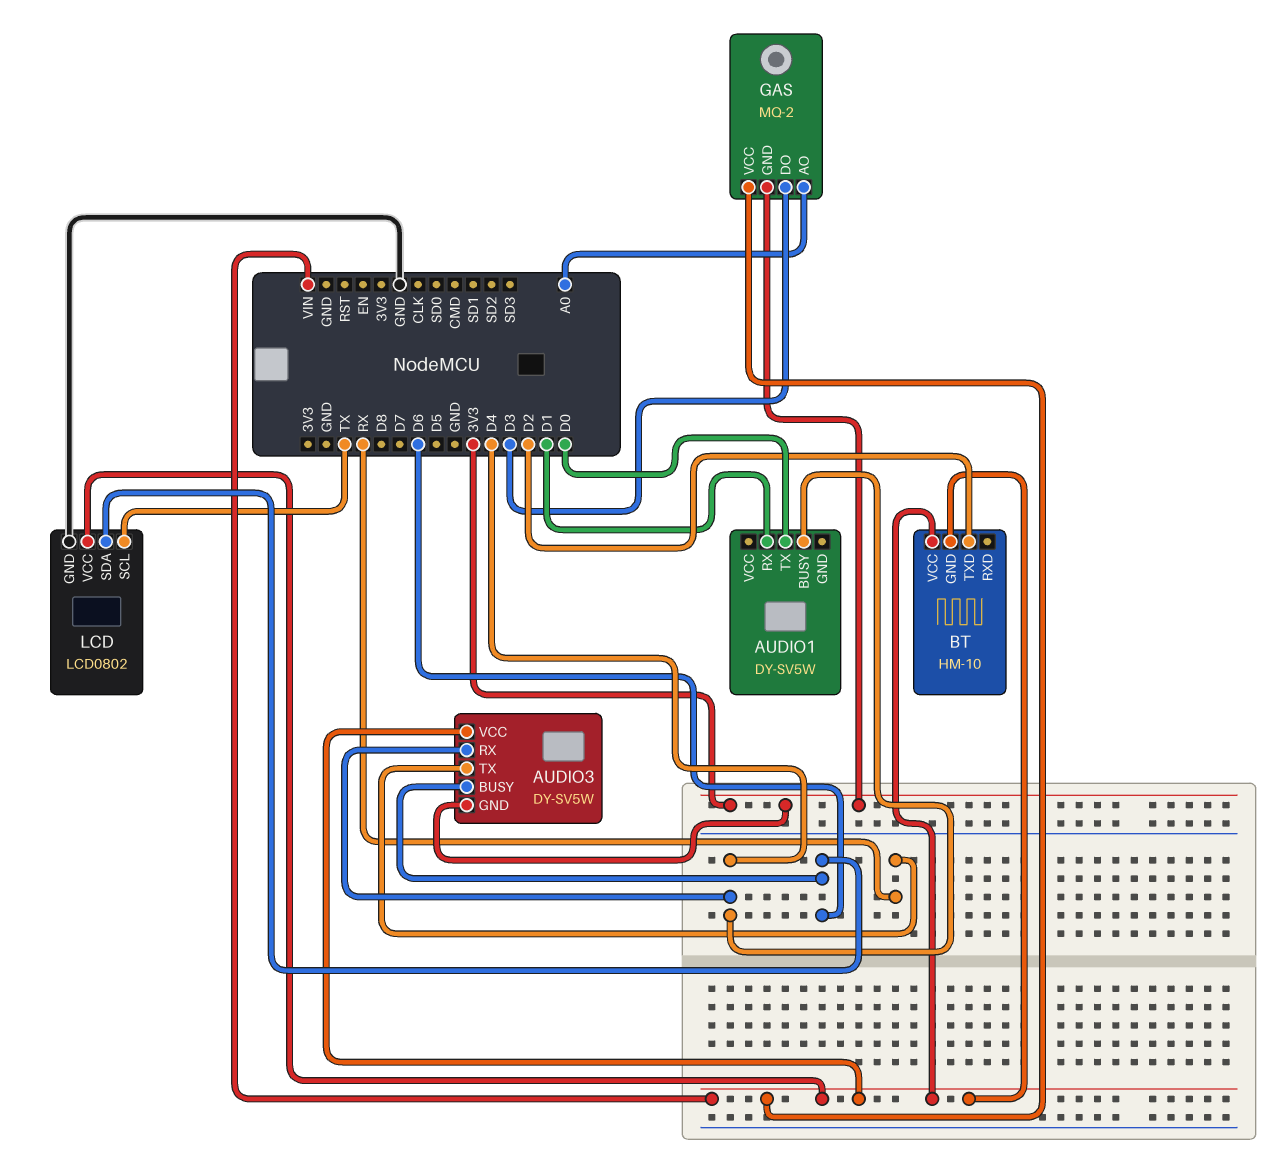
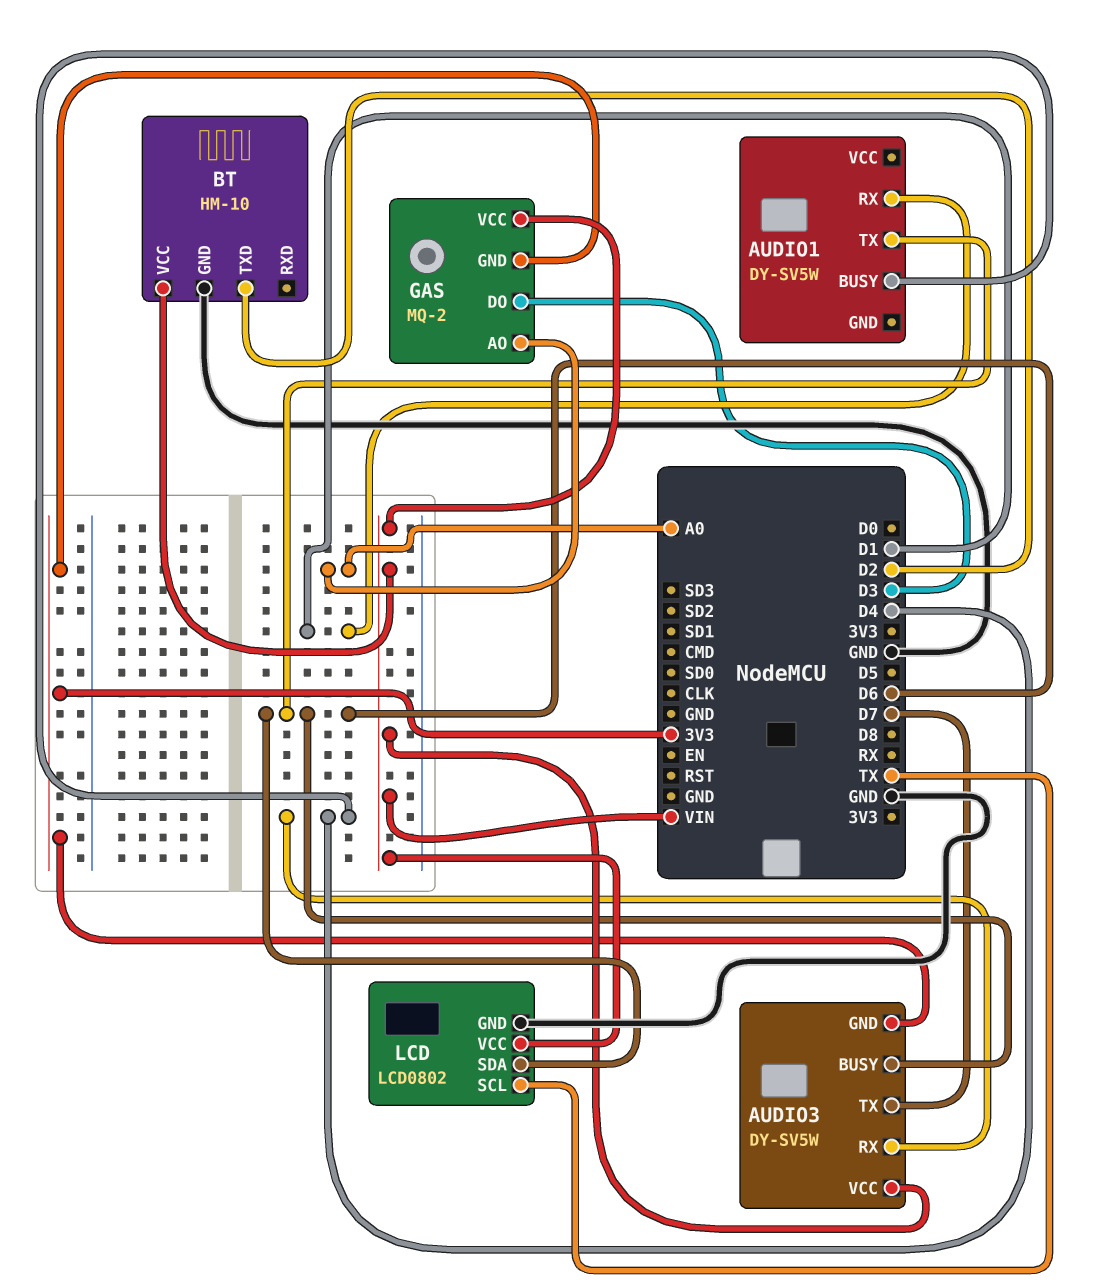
AUDIO1 pin TX: D0 -> D6
AUDIO3 pin TX: RX -> D7
BT pin GND: VIN -> GND

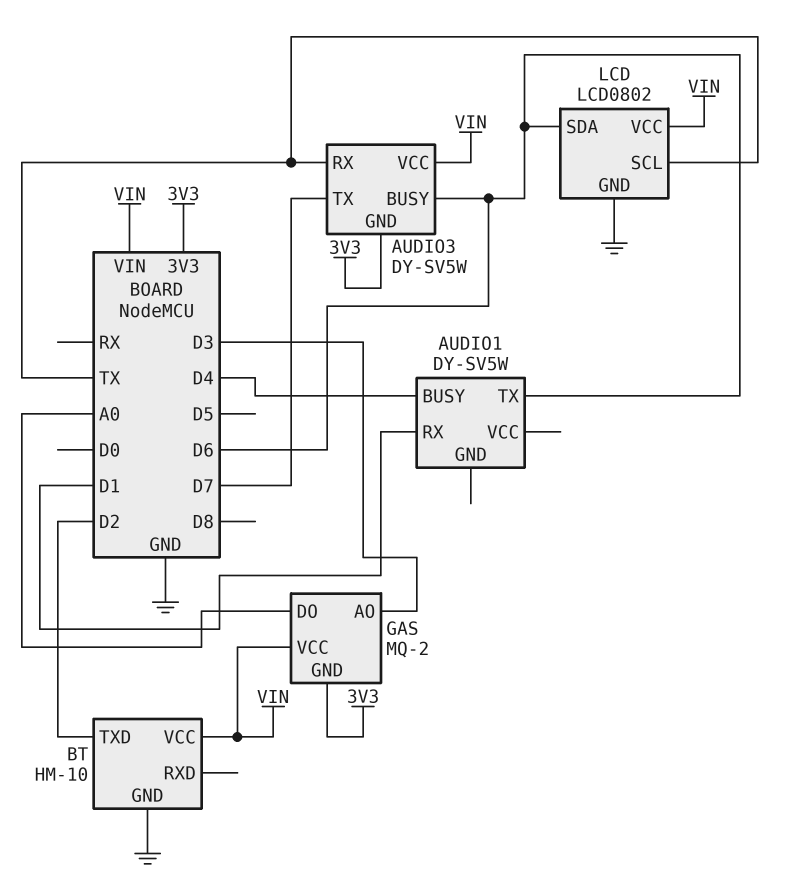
AUDIO3 pin RX: D4 -> TX
GAS pin AO: A0 -> D3
GAS pin DO: D3 -> A0

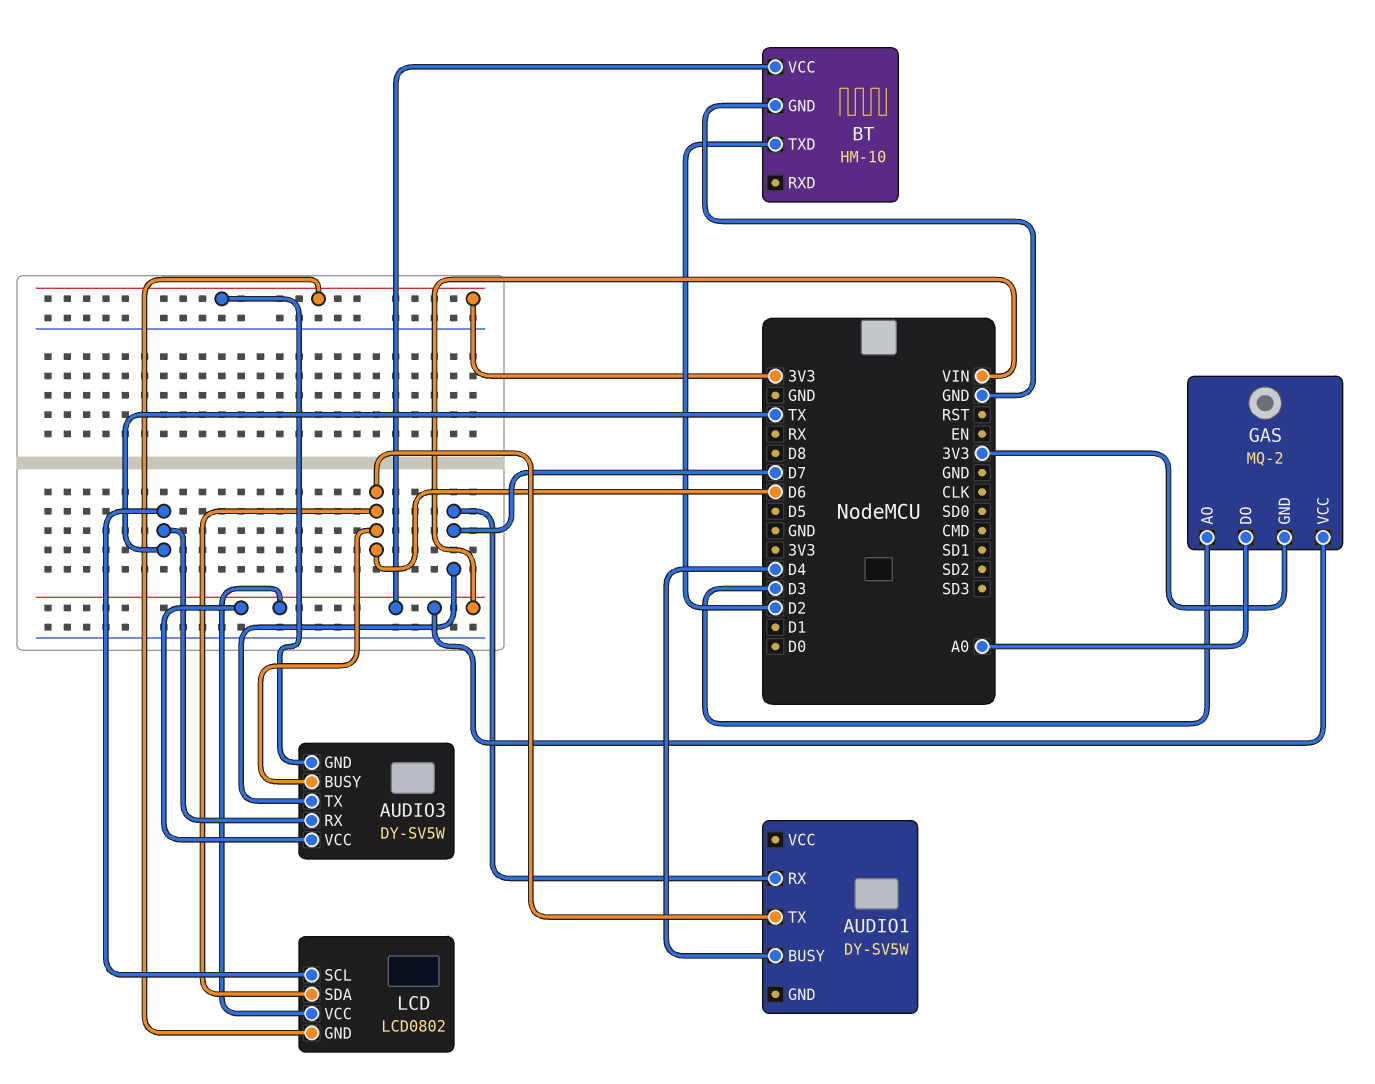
AUDIO1 pin RX: D1 -> D7
LCD pin GND: GND -> 3V3

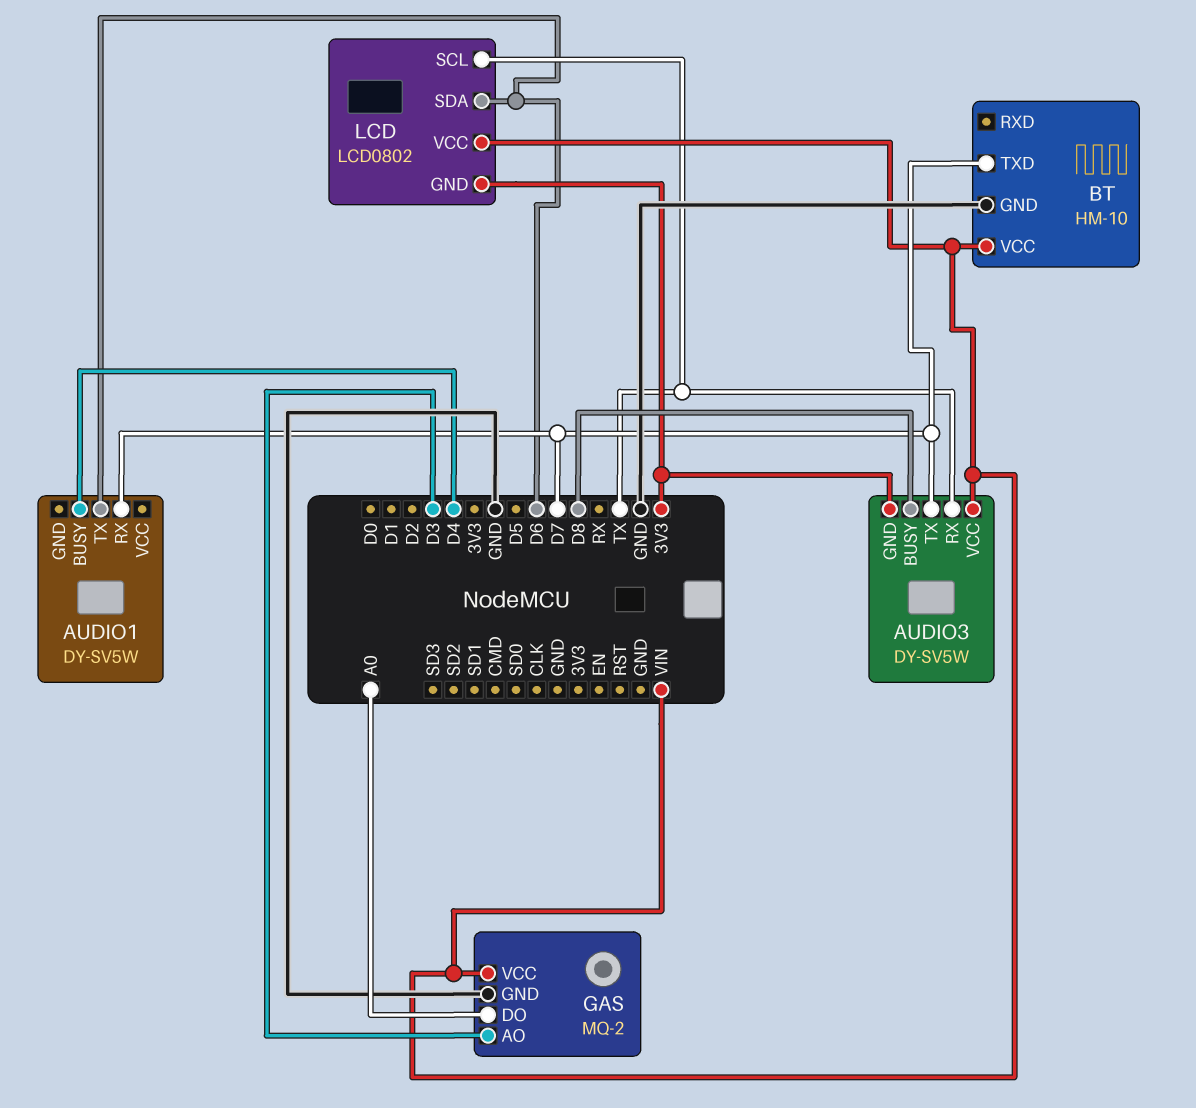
AUDIO3 pin BUSY: D6 -> D8
BT pin TXD: D2 -> D7
GAS pin GND: 3V3 -> GND

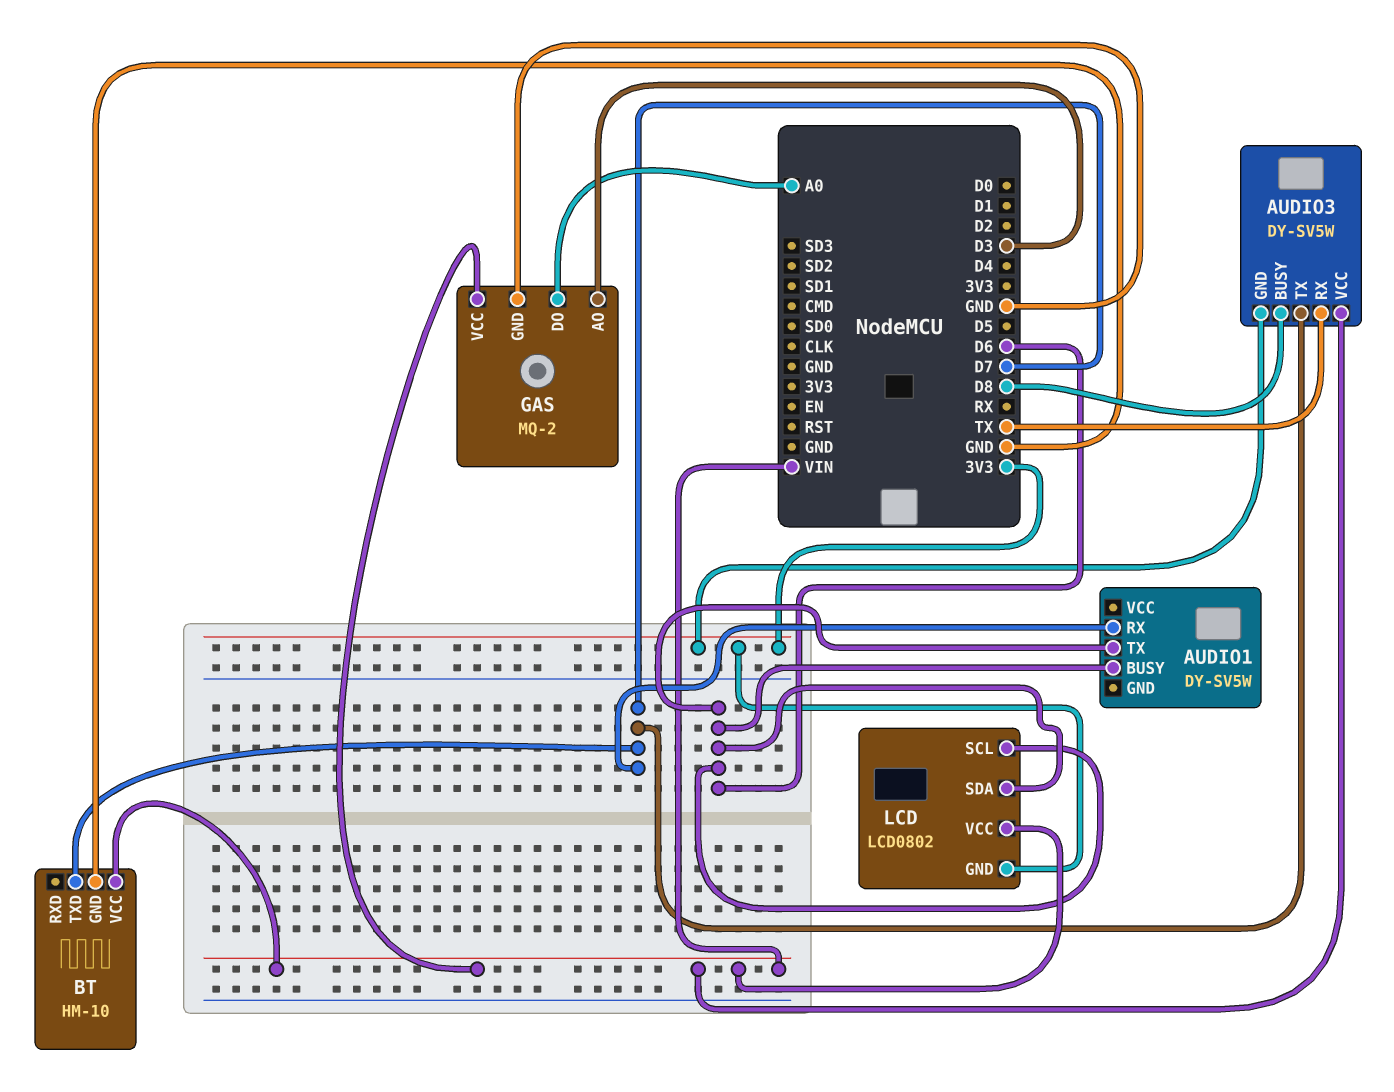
AUDIO1 pin BUSY: D4 -> D6
LCD pin SCL: TX -> D6

